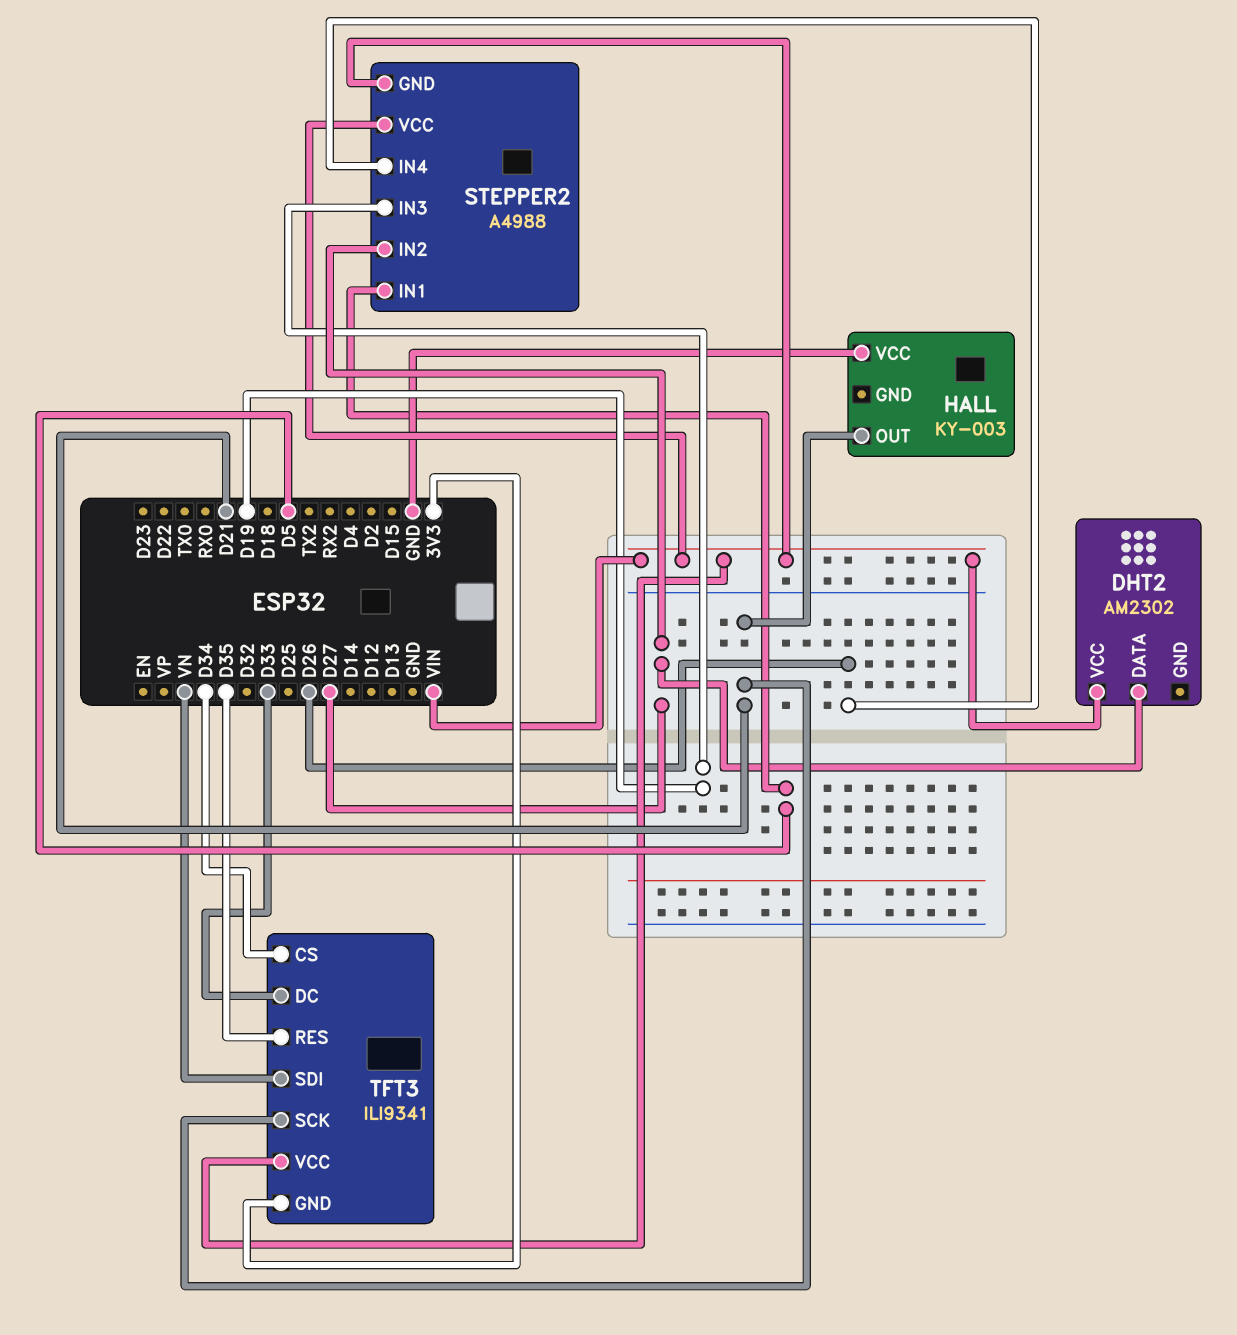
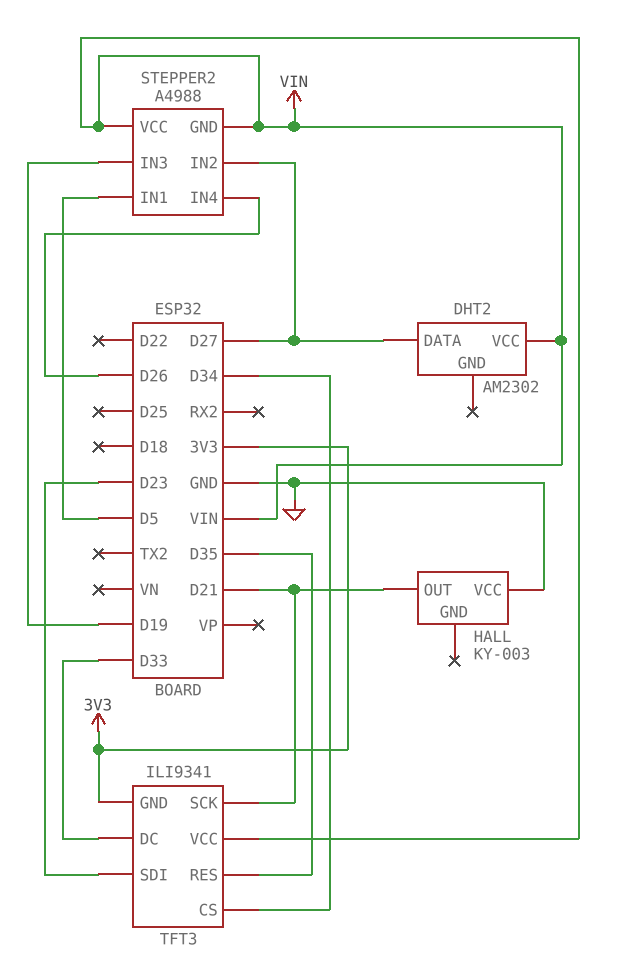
TFT3 pin SDI: VN -> D23

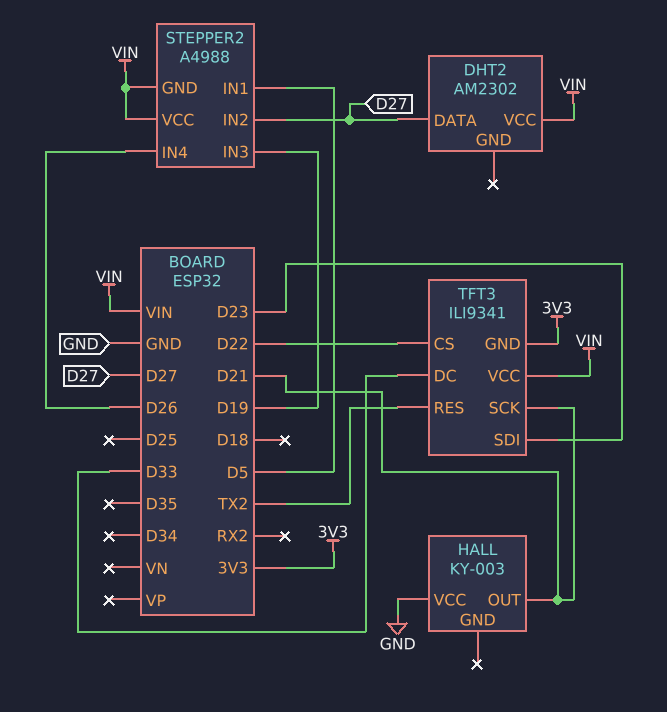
TFT3 pin CS: D34 -> D22
TFT3 pin RES: D35 -> TX2

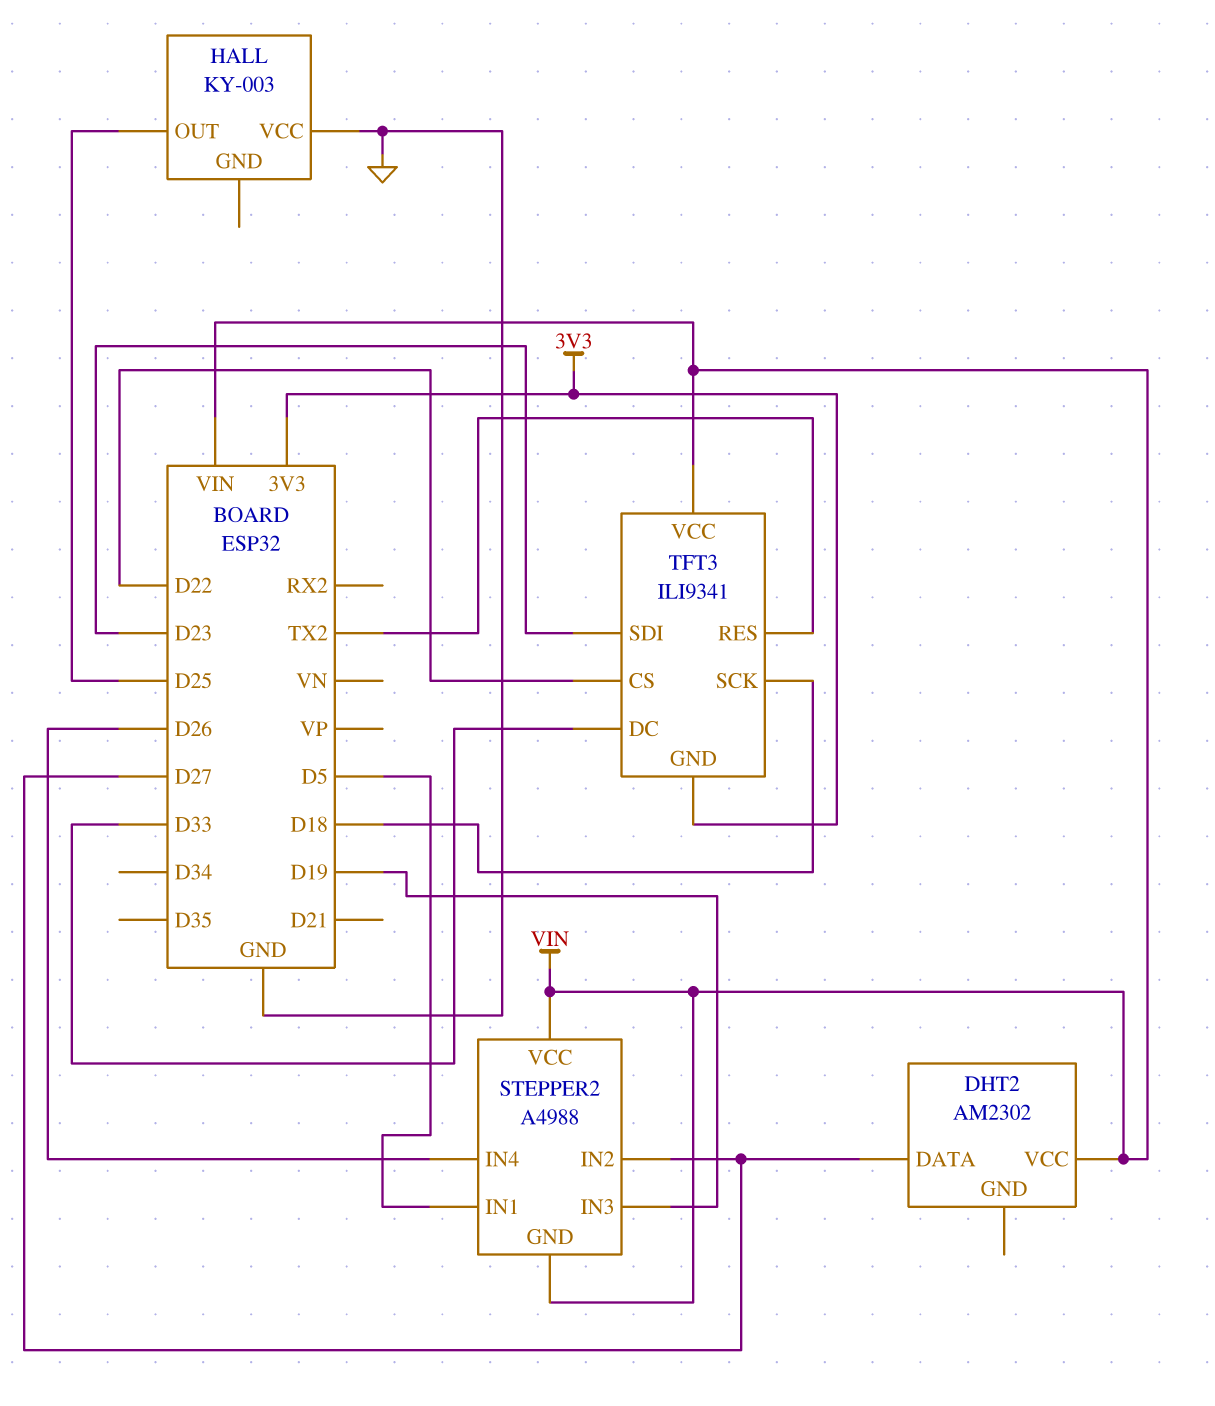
HALL pin OUT: D21 -> D25
TFT3 pin SCK: D21 -> D18

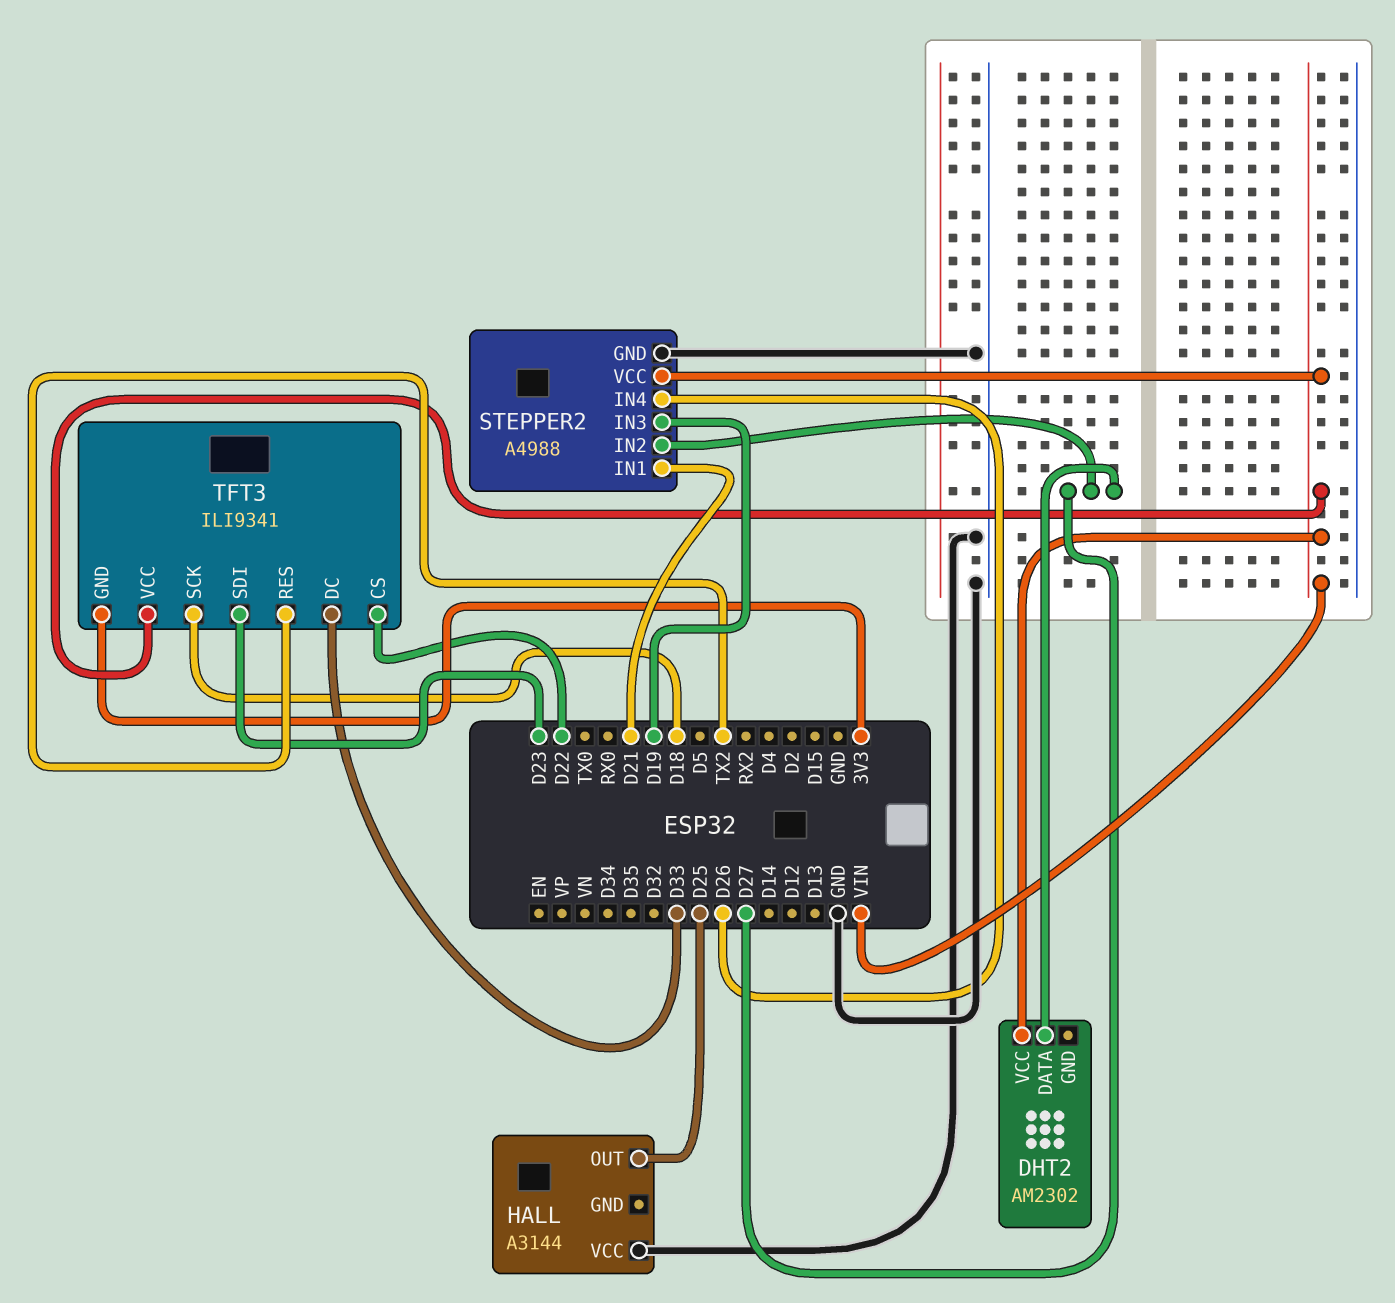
HALL: KY-003 -> A3144
STEPPER2 pin GND: VIN -> GND
STEPPER2 pin IN1: D5 -> D21

